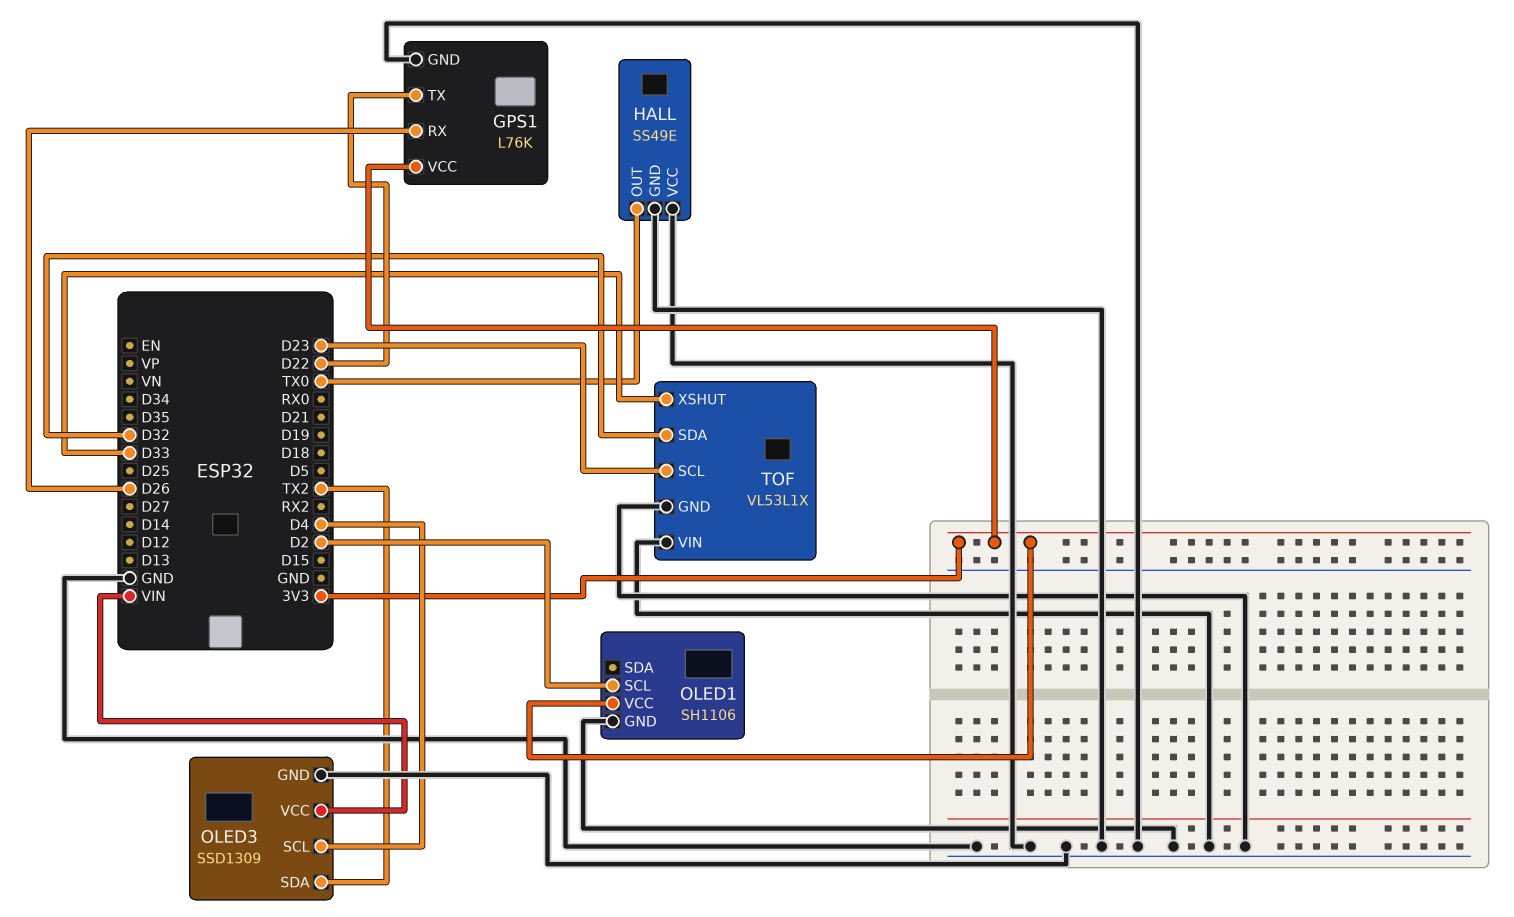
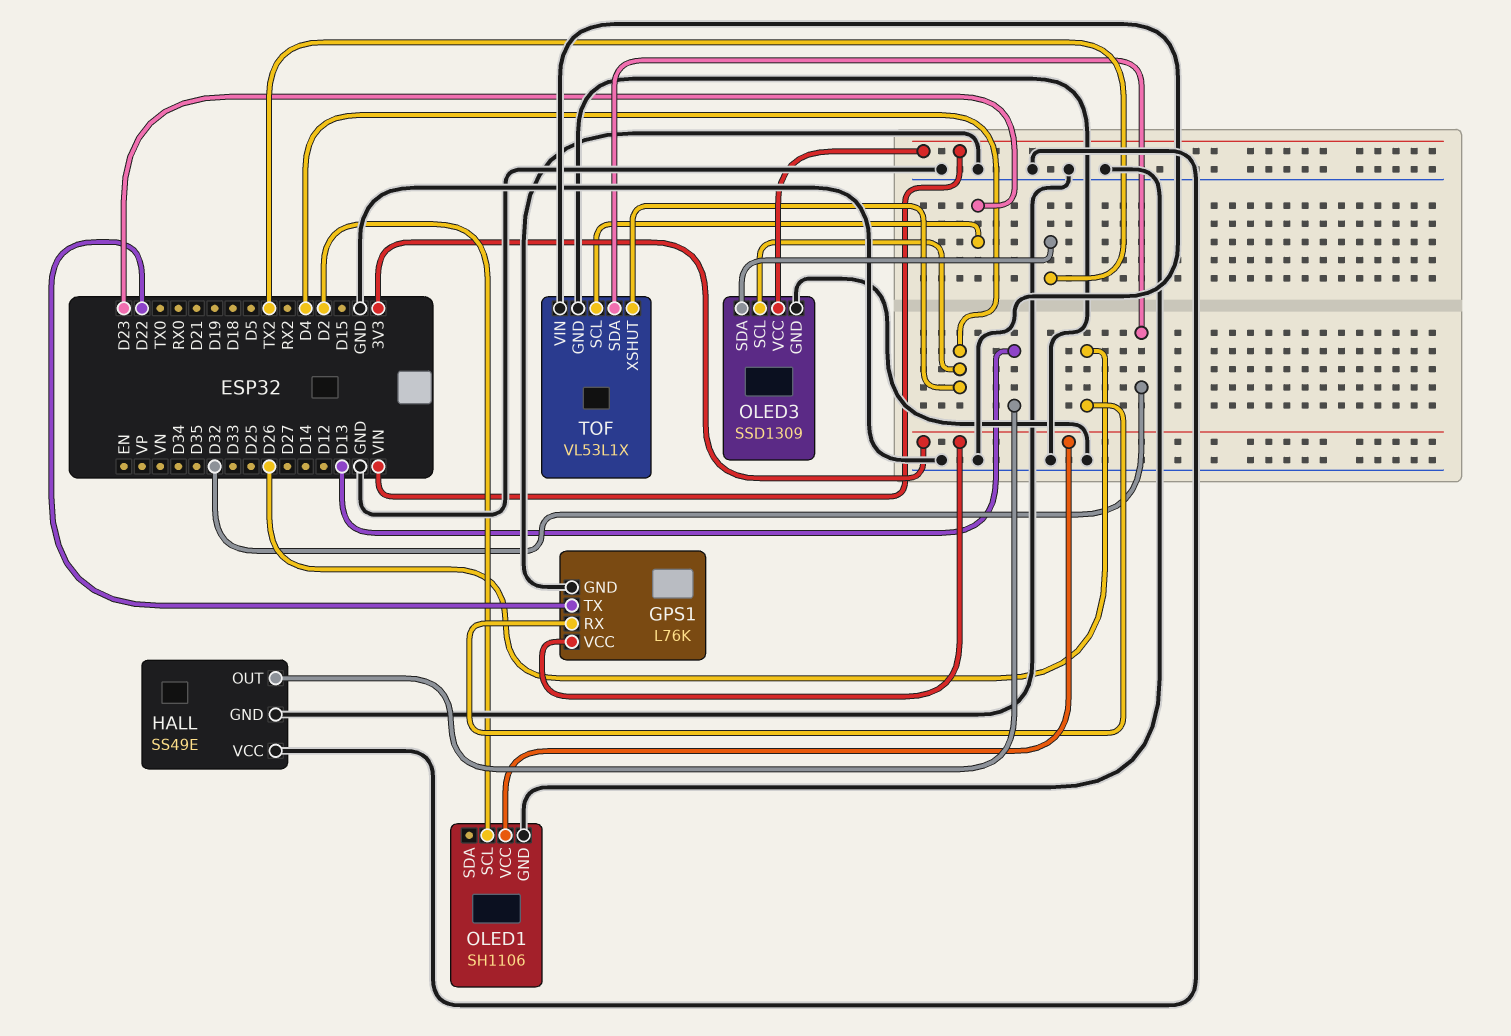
HALL pin OUT: TX0 -> D13
TOF pin XSHUT: D33 -> D4

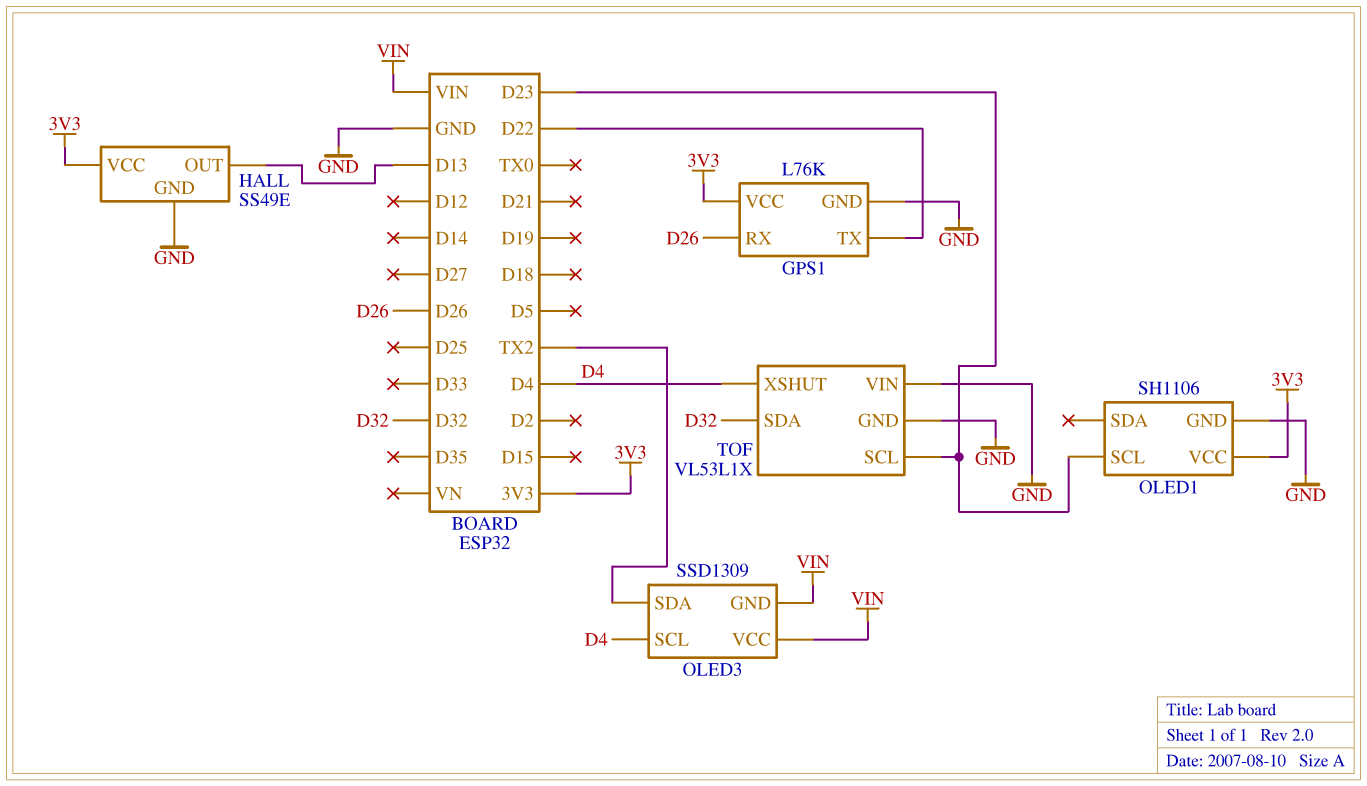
HALL pin VCC: GND -> 3V3
OLED1 pin SCL: D2 -> D23
OLED3 pin GND: GND -> VIN

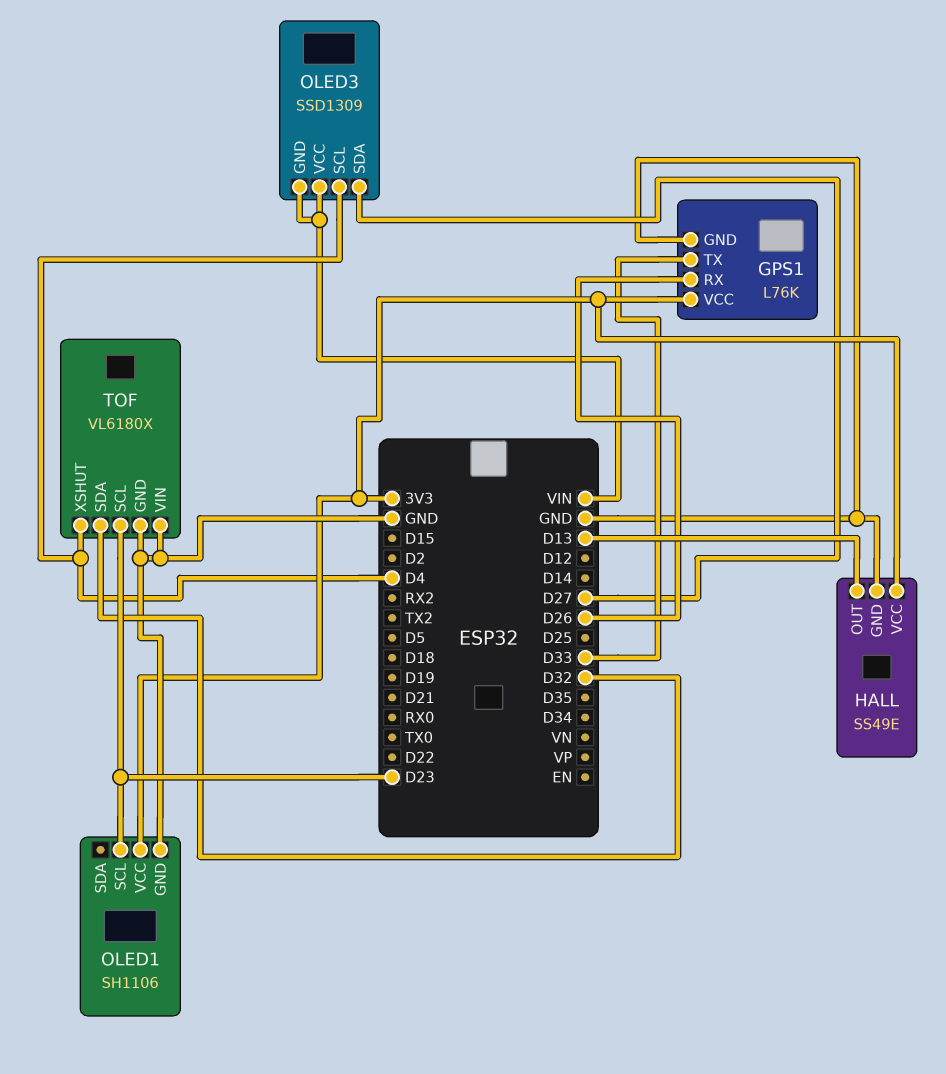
GPS1 pin TX: D22 -> D33
OLED3 pin SDA: TX2 -> D27
TOF: VL53L1X -> VL6180X

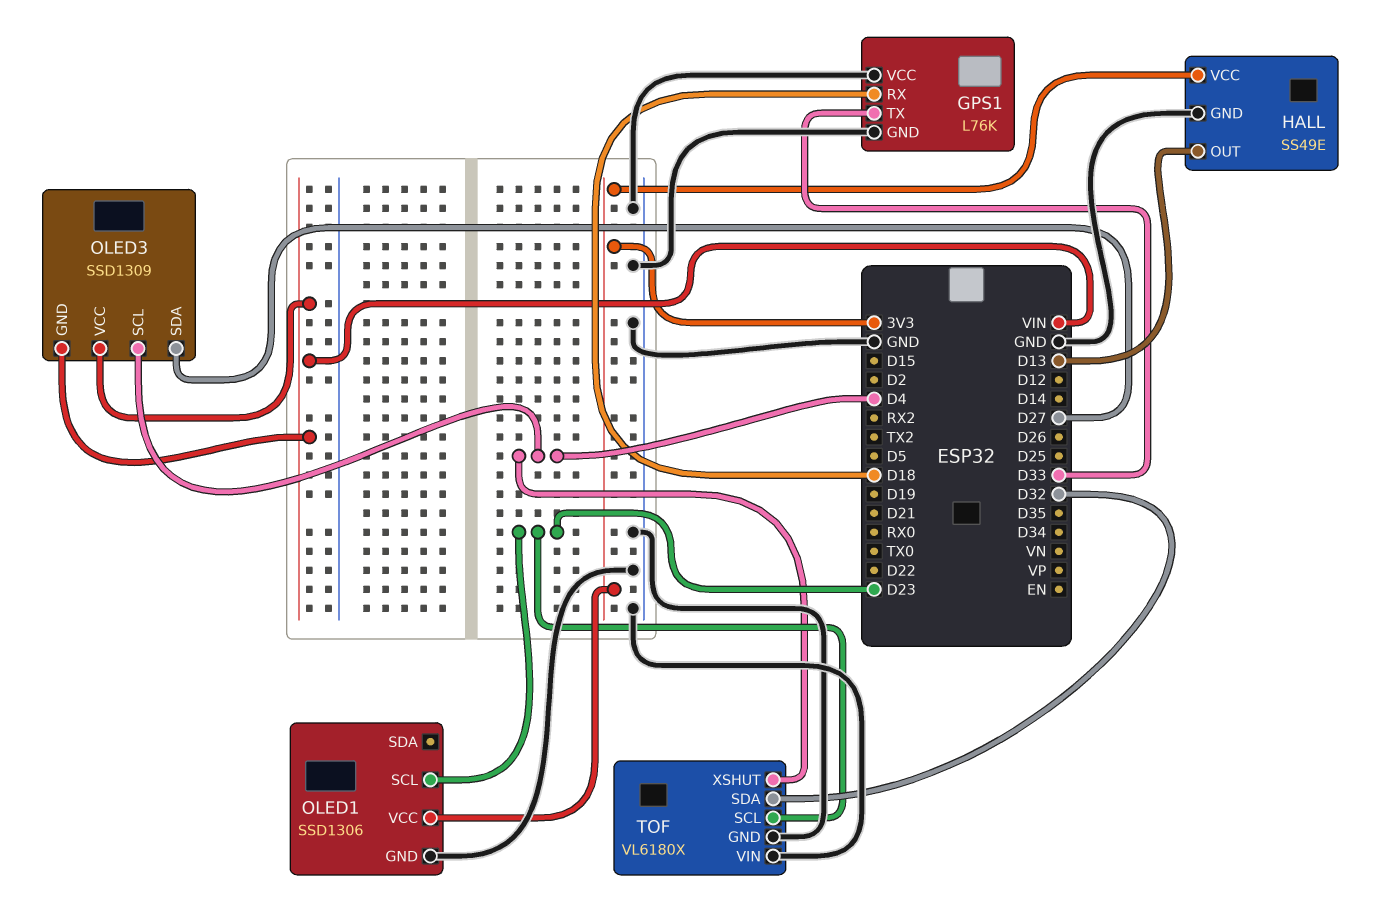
GPS1 pin RX: D26 -> D18
GPS1 pin VCC: 3V3 -> GND
OLED1: SH1106 -> SSD1306

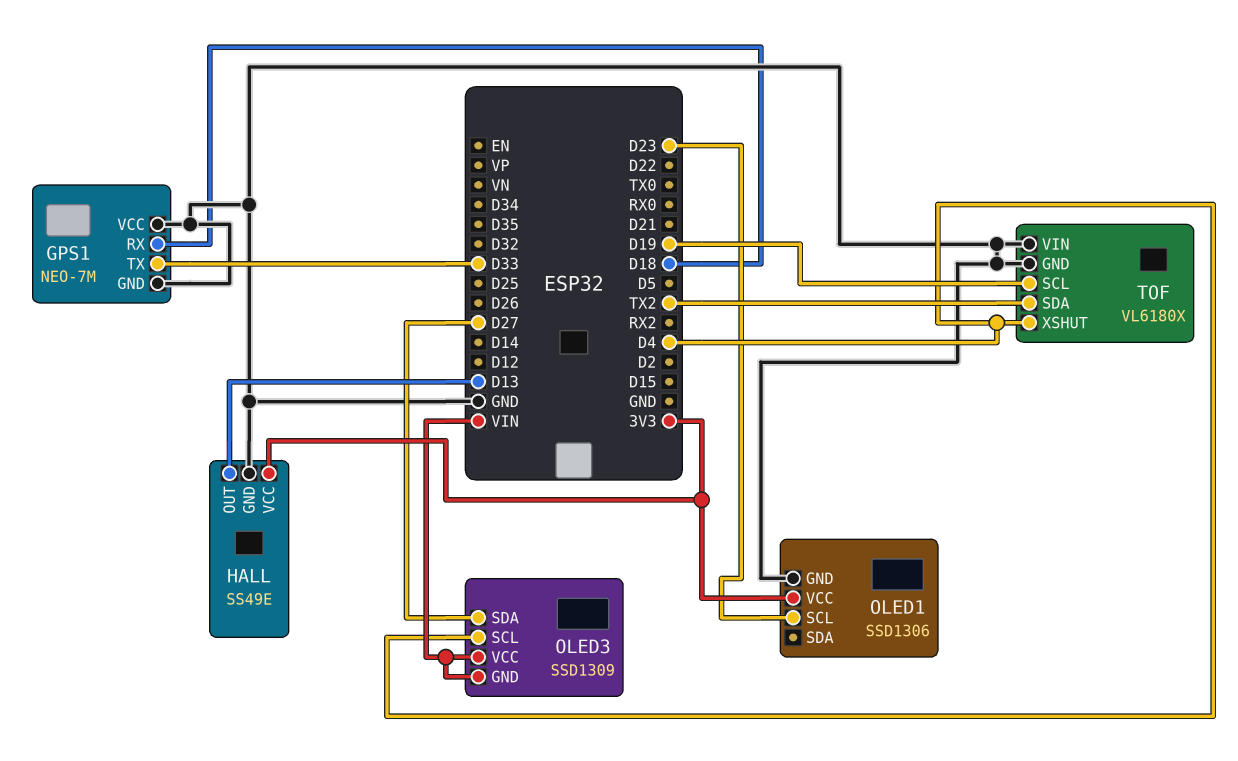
GPS1: L76K -> NEO-7M
TOF pin SCL: D23 -> D19
TOF pin SDA: D32 -> TX2

